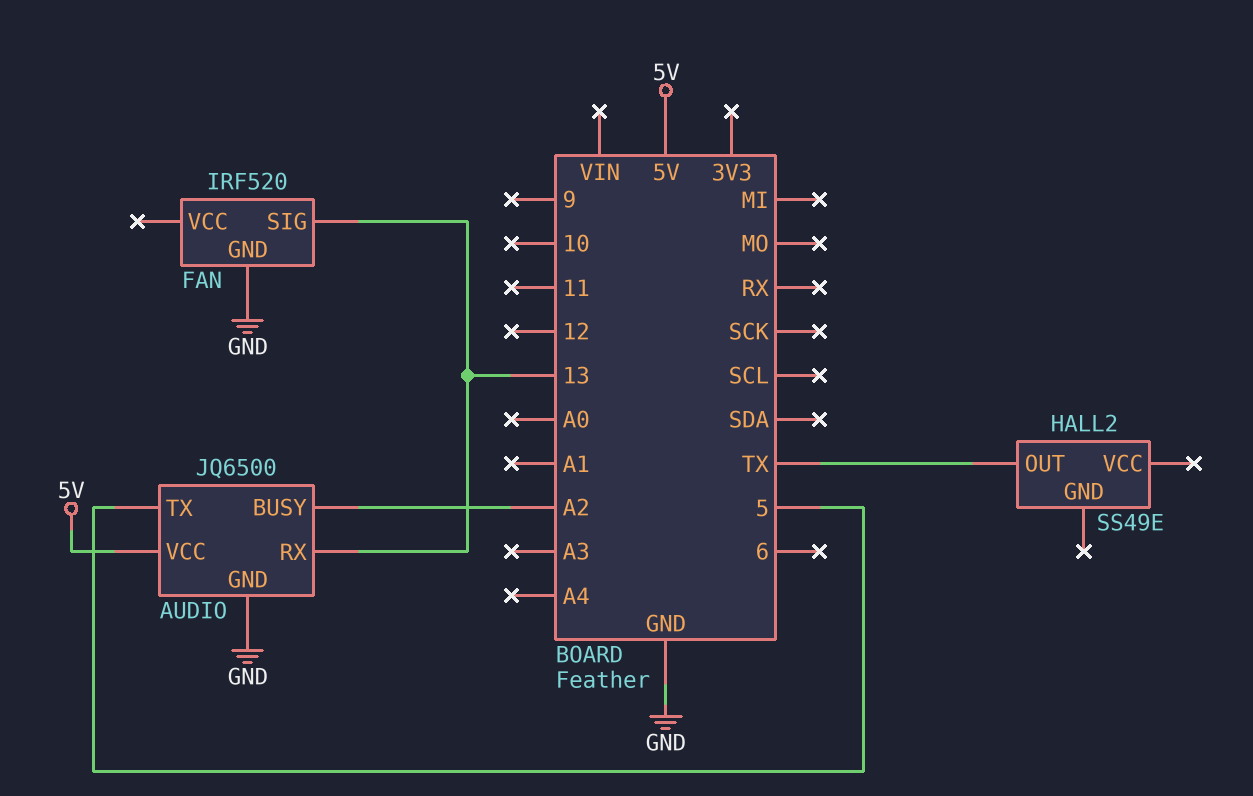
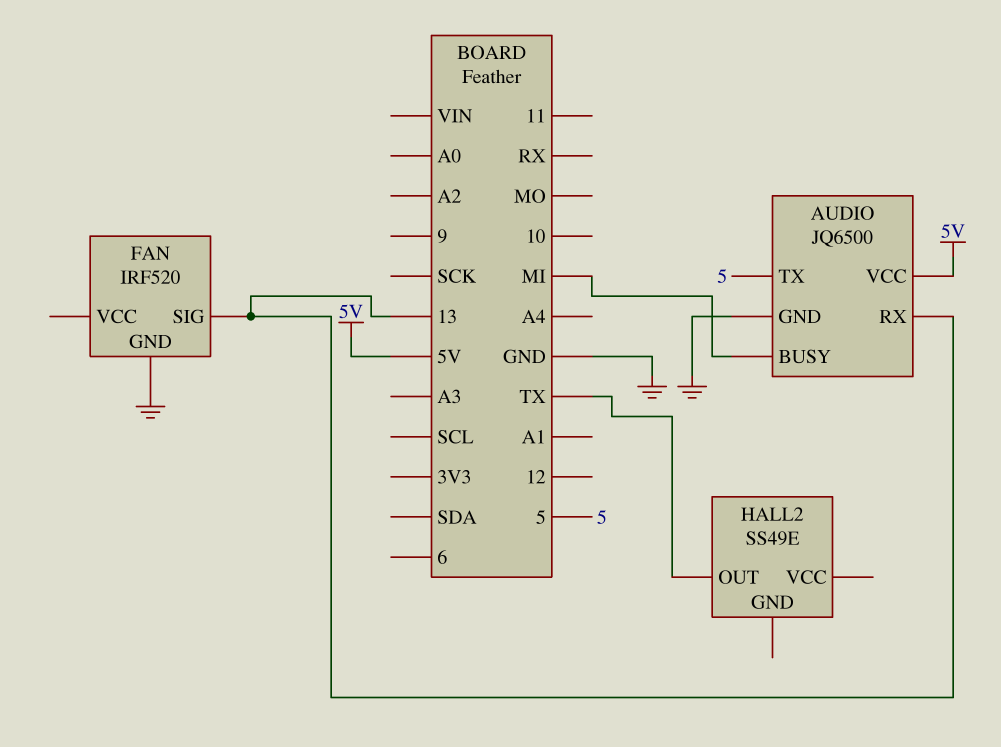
AUDIO pin BUSY: A2 -> MI

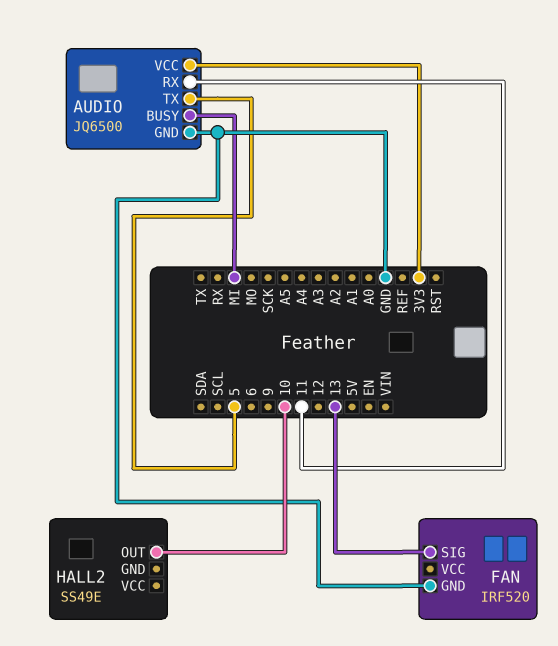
AUDIO pin RX: 13 -> 11
AUDIO pin VCC: 5V -> 3V3
HALL2 pin OUT: TX -> 10

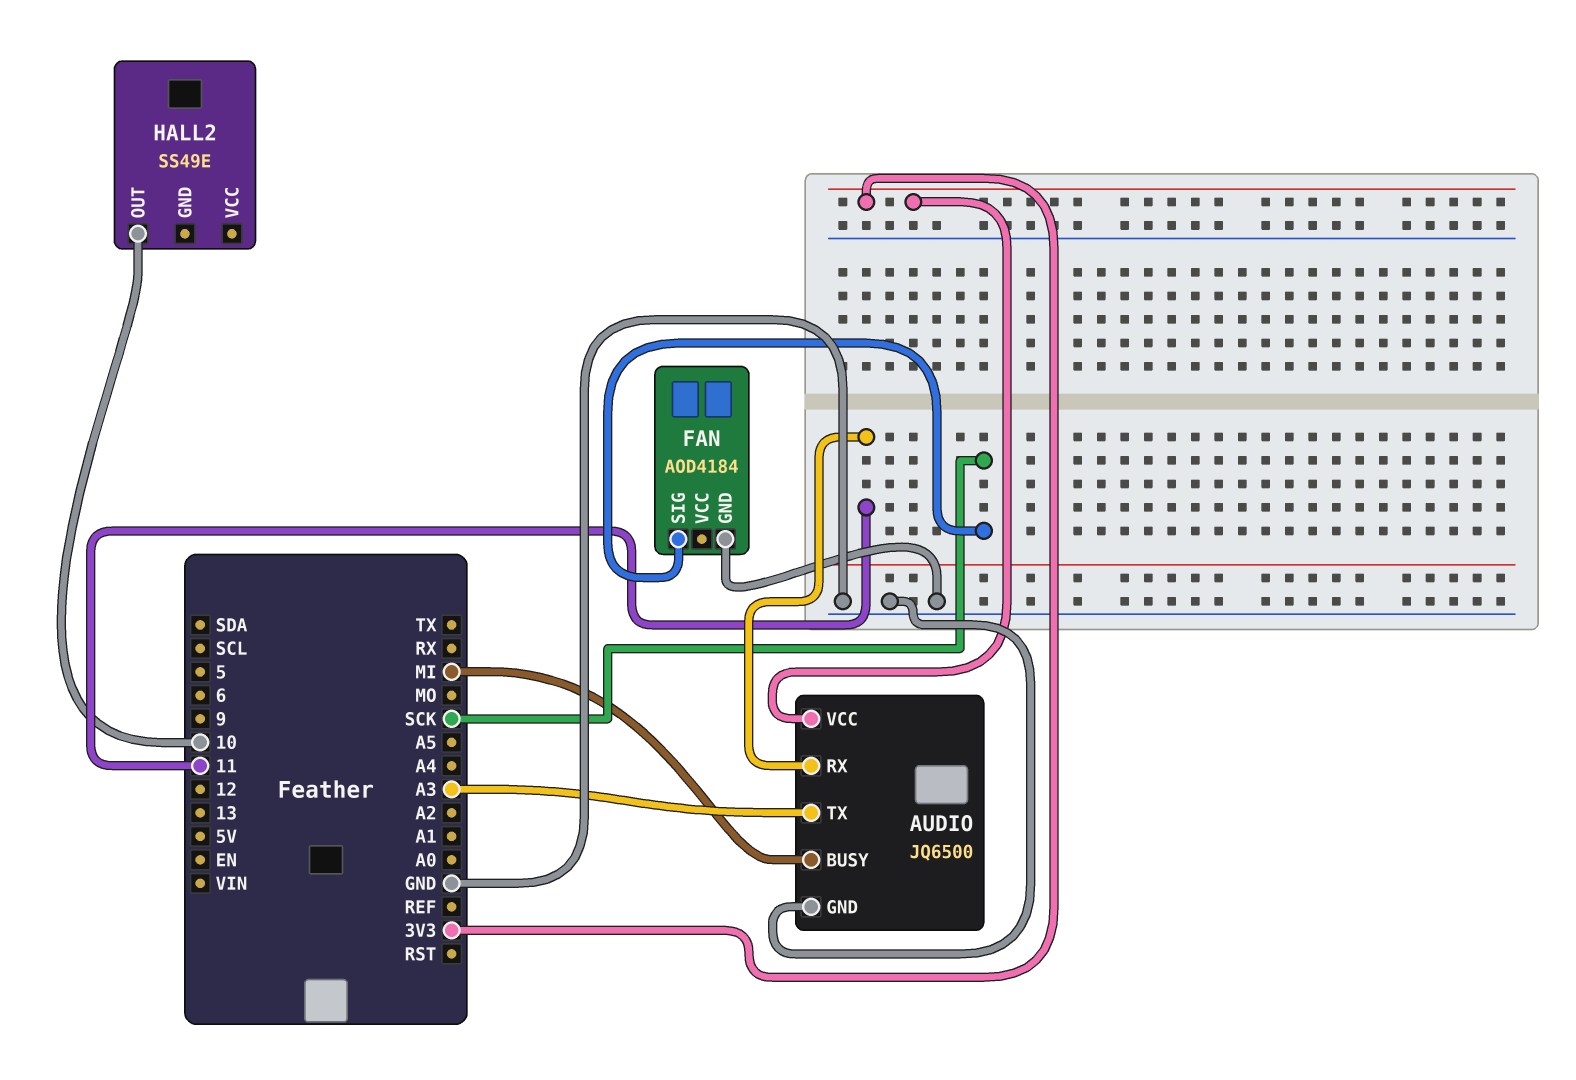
AUDIO pin TX: 5 -> A3
FAN: IRF520 -> AOD4184
FAN pin SIG: 13 -> SCK

